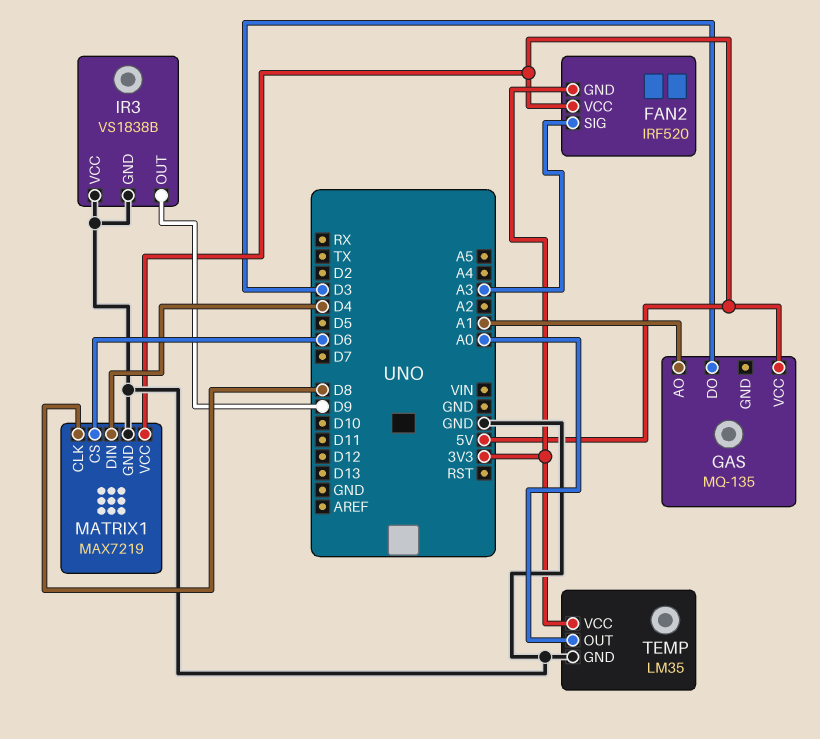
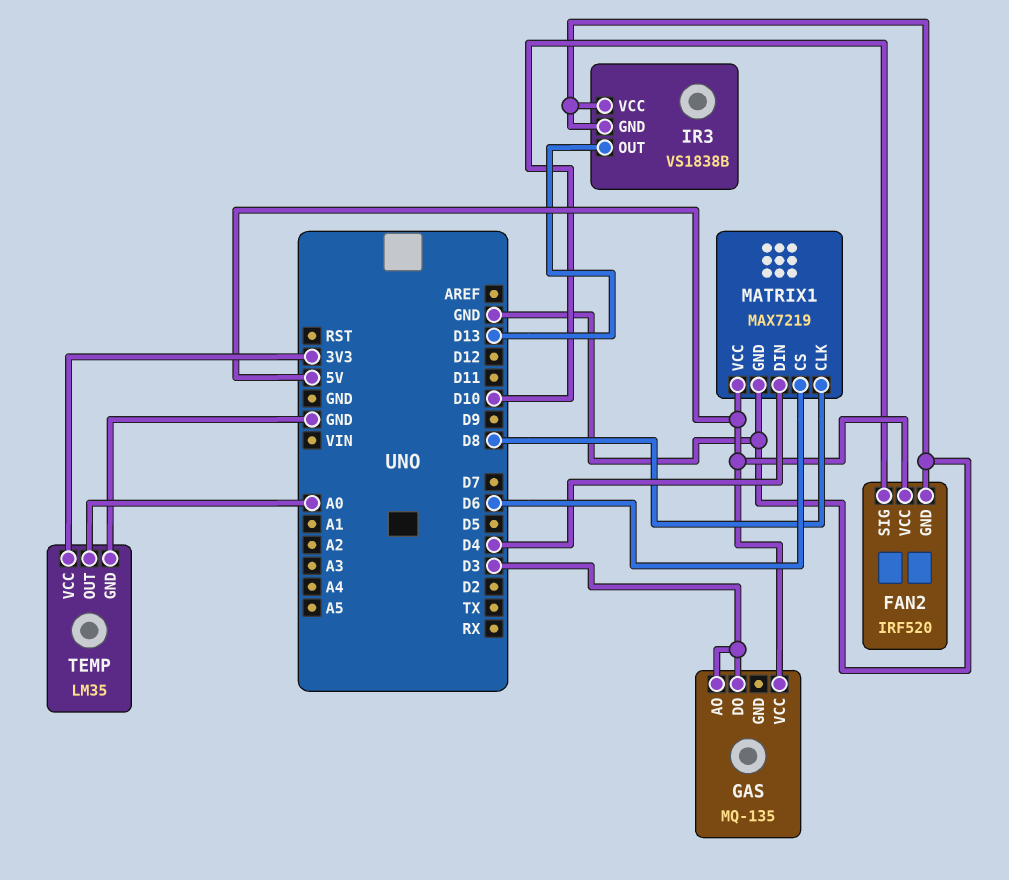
FAN2 pin GND: 3V3 -> GND
FAN2 pin SIG: A3 -> D10
GAS pin AO: A1 -> D3
IR3 pin OUT: D9 -> D13

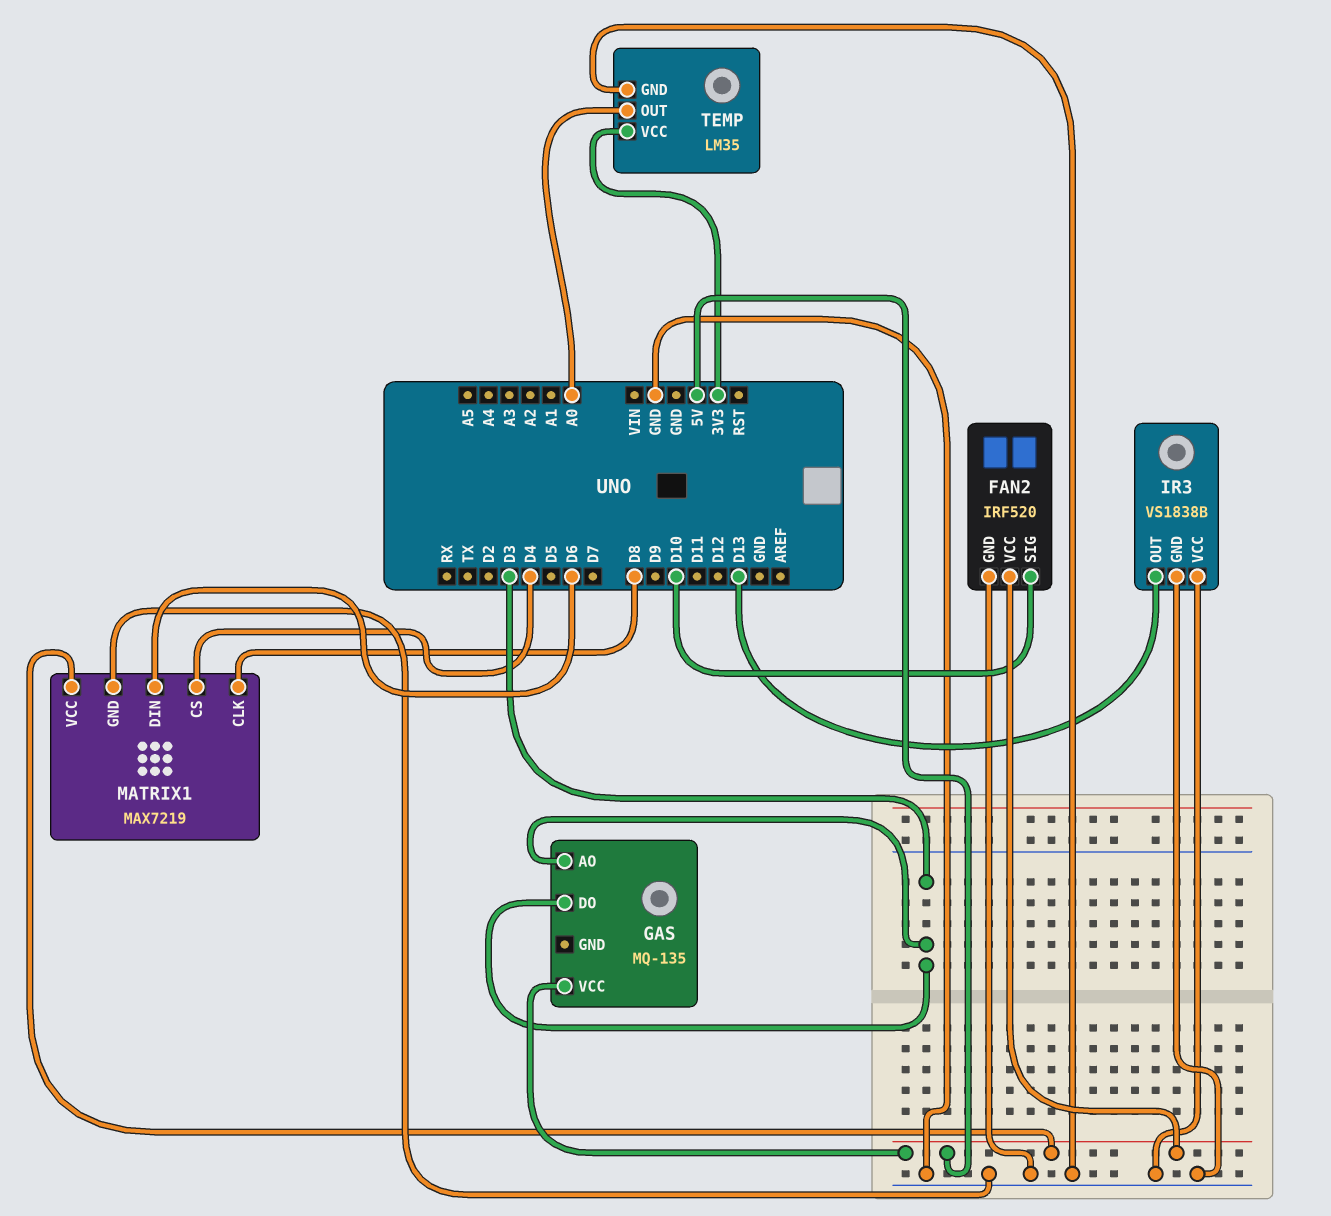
MATRIX1 pin CS: D6 -> D4
MATRIX1 pin DIN: D4 -> D6

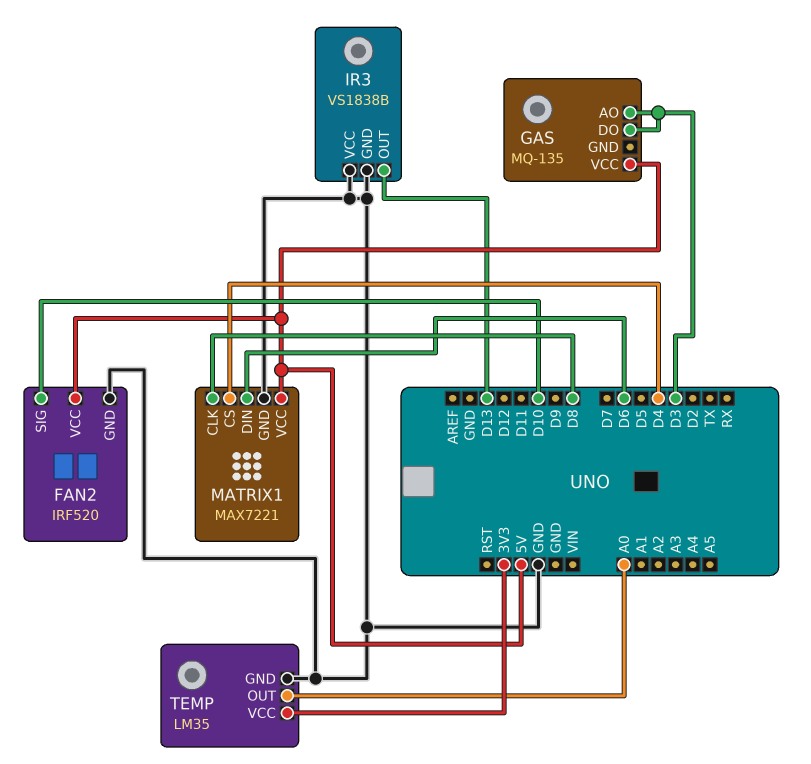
MATRIX1: MAX7219 -> MAX7221

